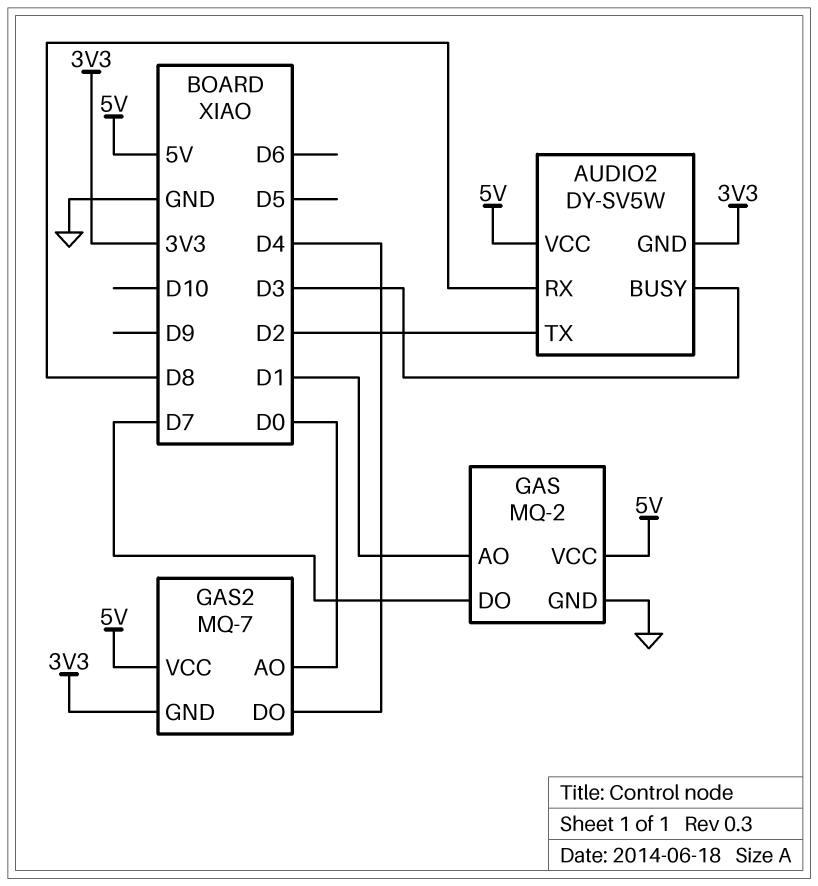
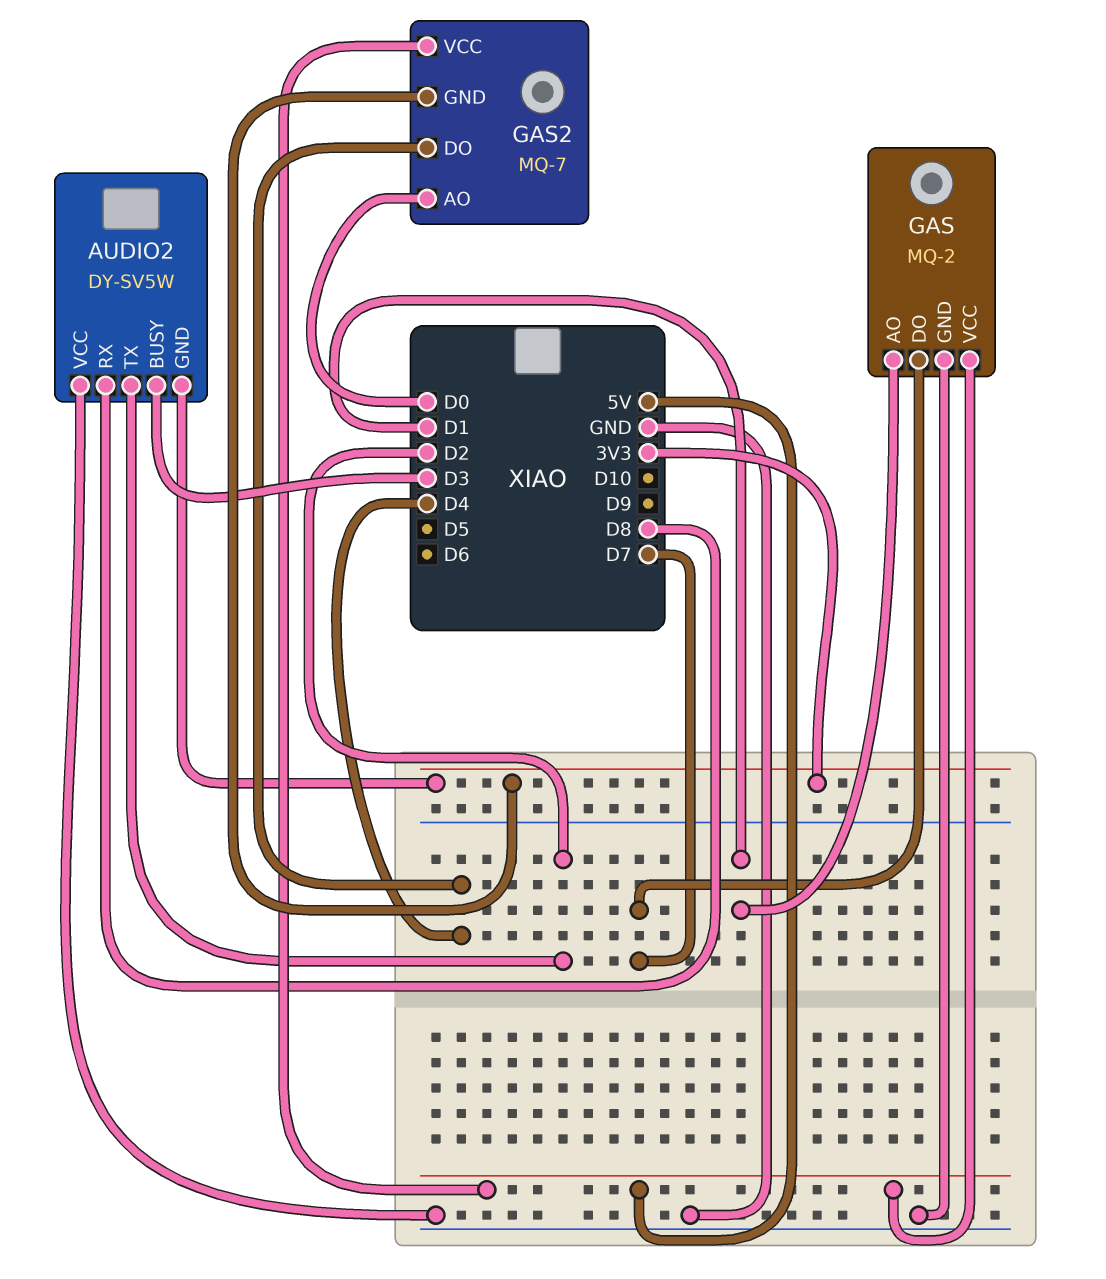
AUDIO2 pin VCC: 5V -> GND

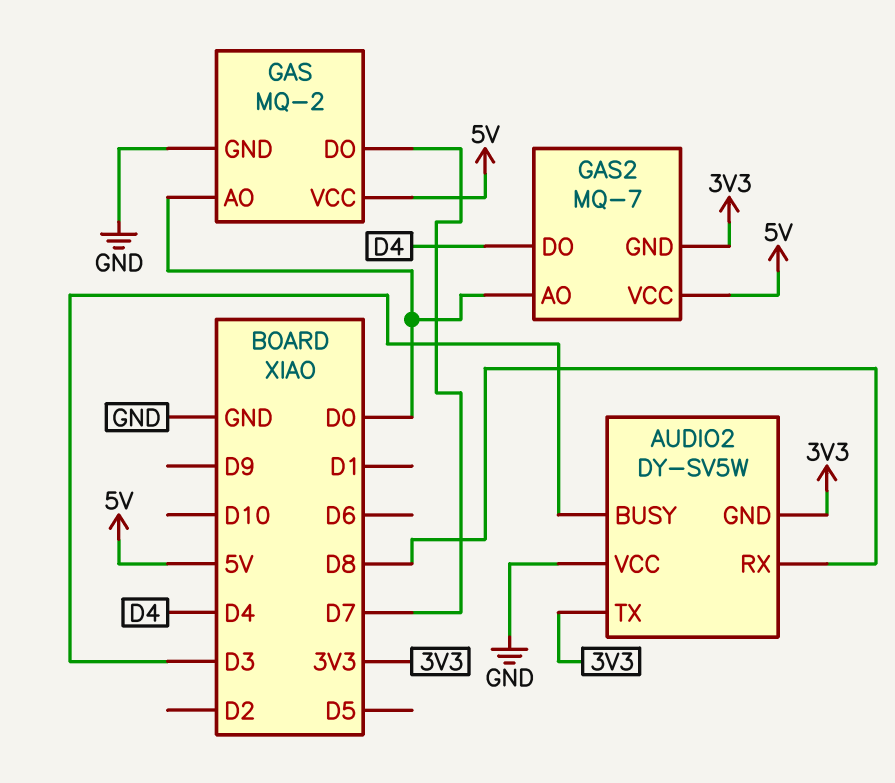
AUDIO2 pin TX: D2 -> 3V3
GAS pin AO: D1 -> D0

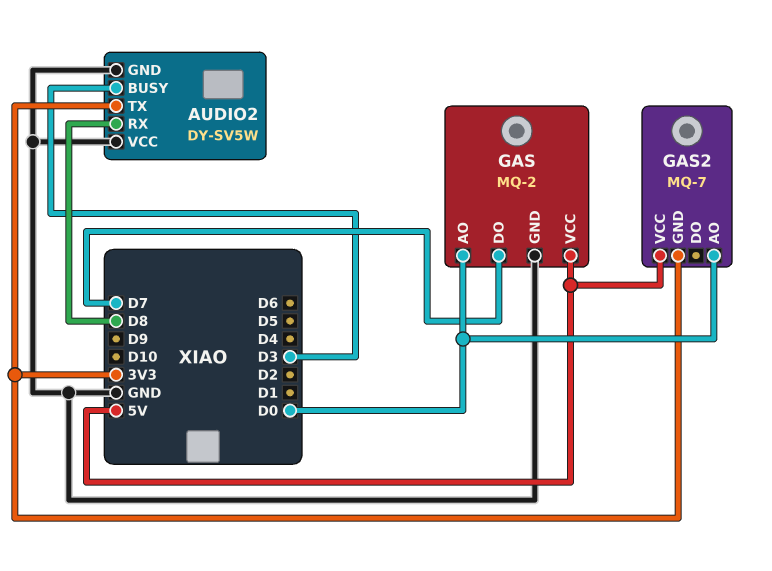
AUDIO2 pin GND: 3V3 -> GND
GAS2 pin DO: D4 -> none

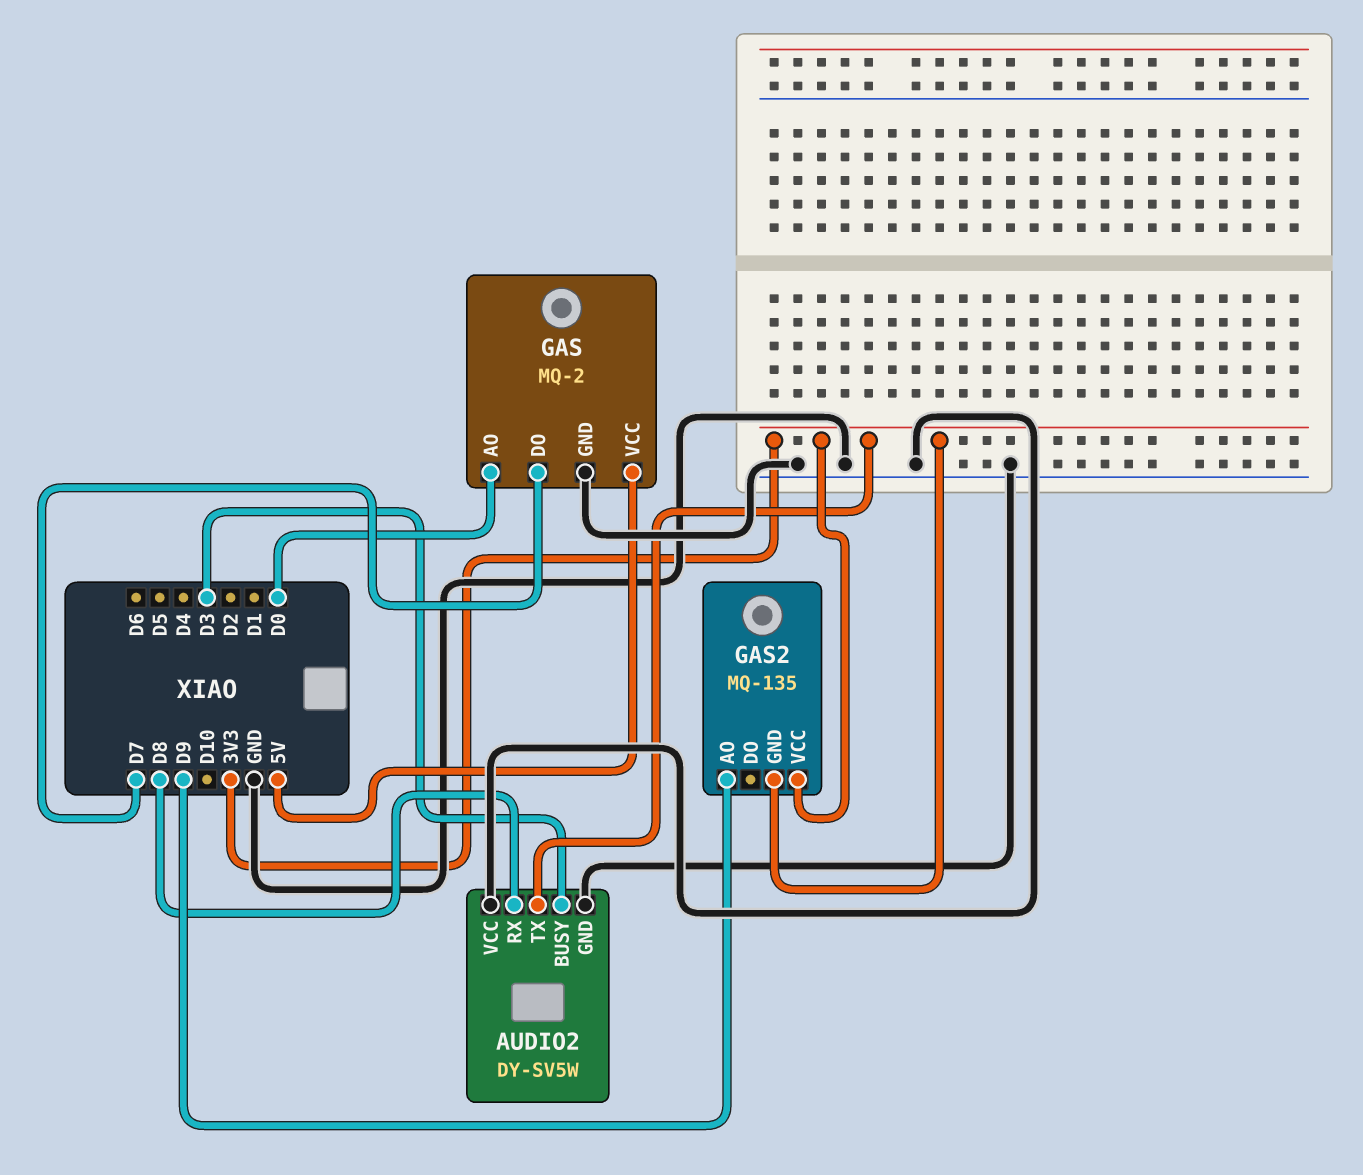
GAS2: MQ-7 -> MQ-135
GAS2 pin AO: D0 -> D9
GAS2 pin VCC: 5V -> 3V3

